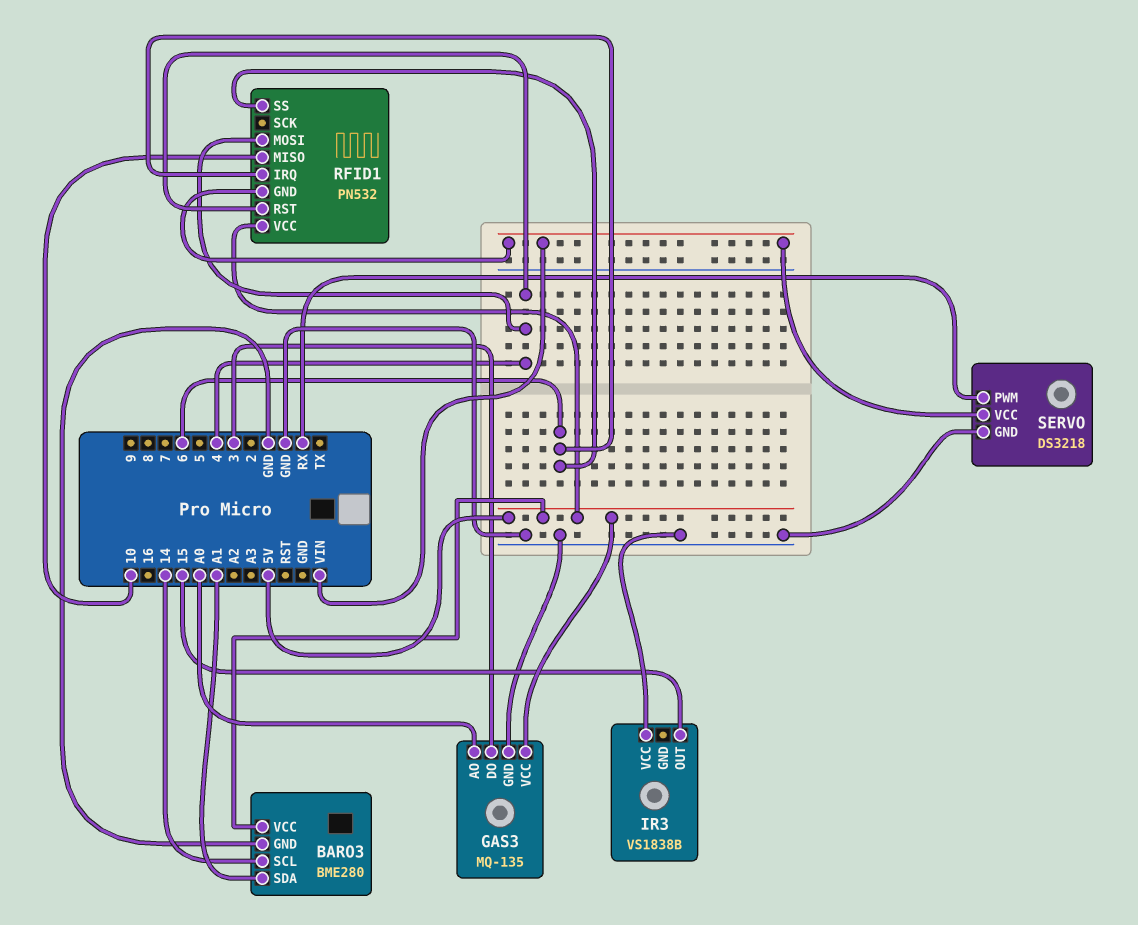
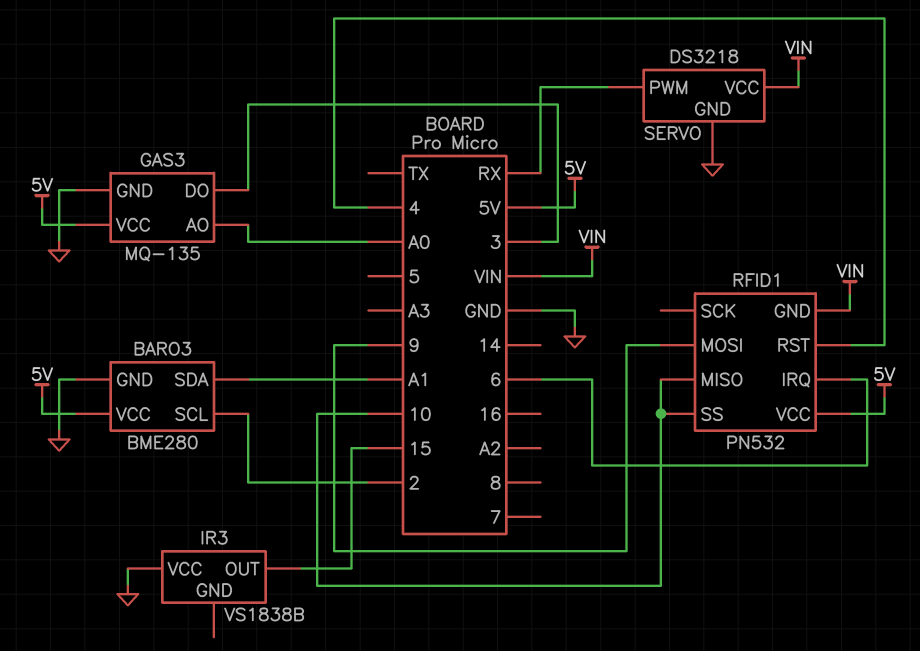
BARO3 pin SCL: 14 -> 2
RFID1 pin MOSI: 4 -> 9
RFID1 pin SS: 6 -> 10

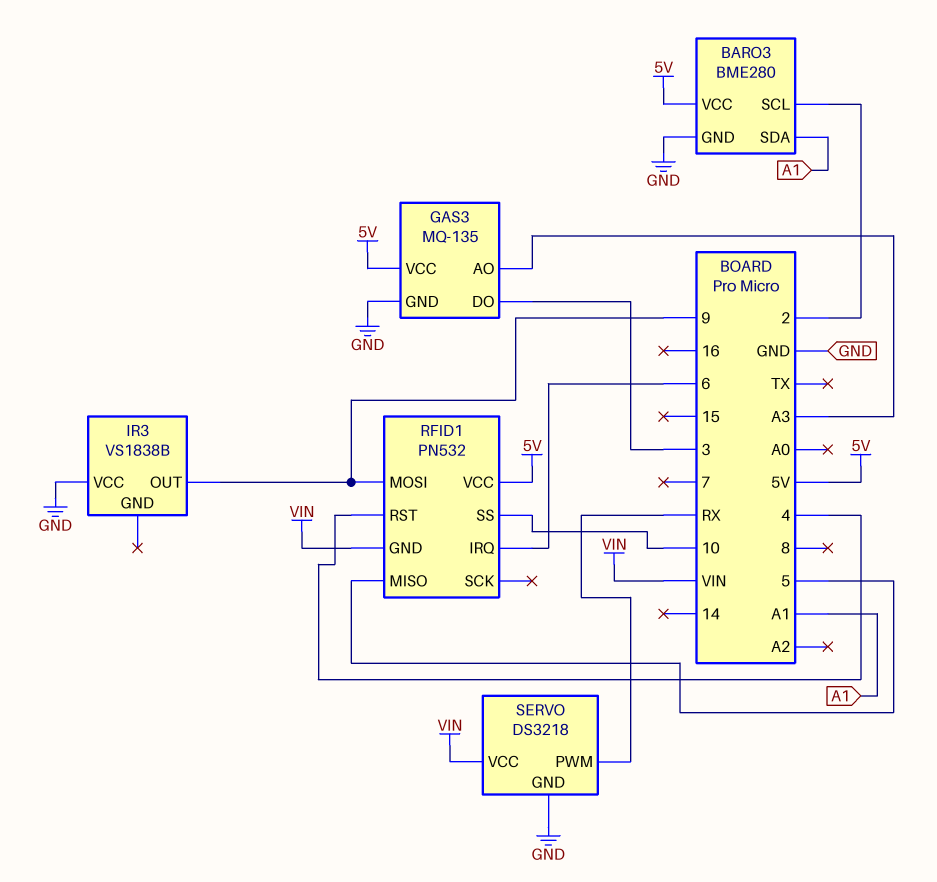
GAS3 pin AO: A0 -> A3
IR3 pin OUT: 15 -> 9
RFID1 pin MISO: 10 -> 5

